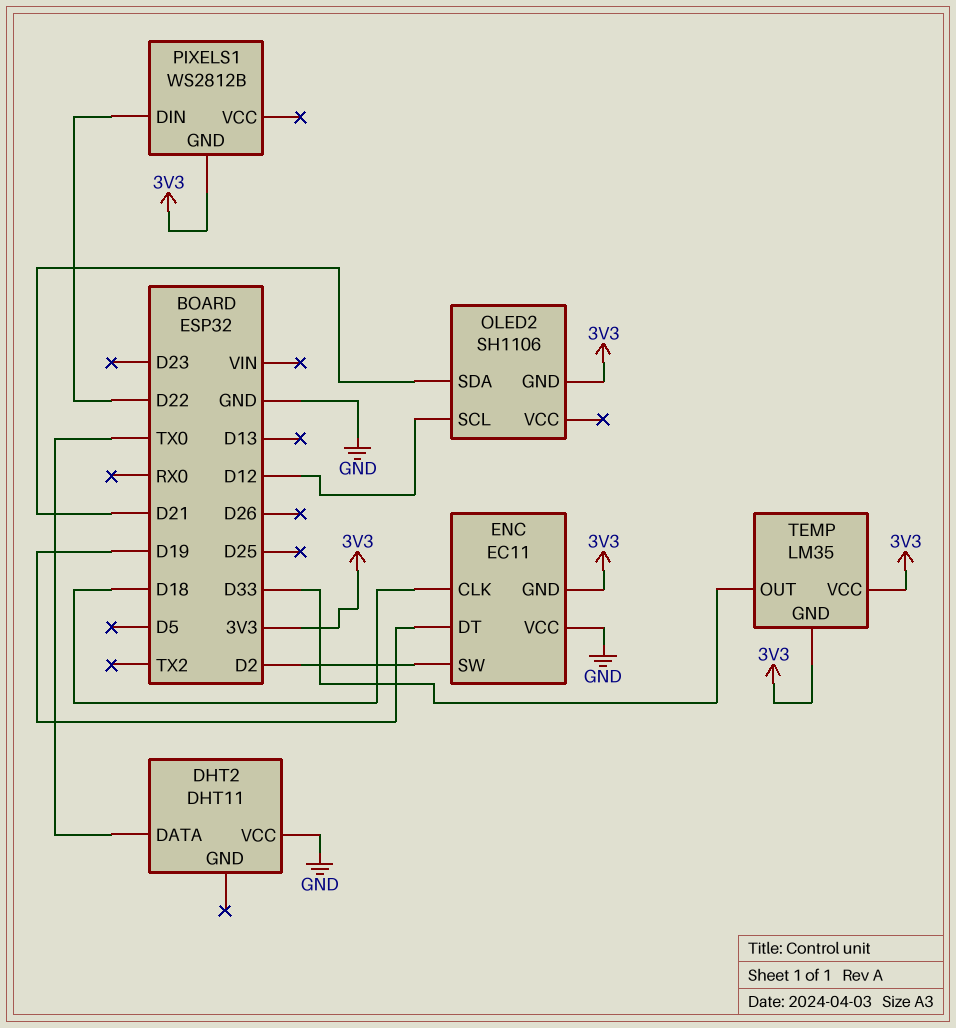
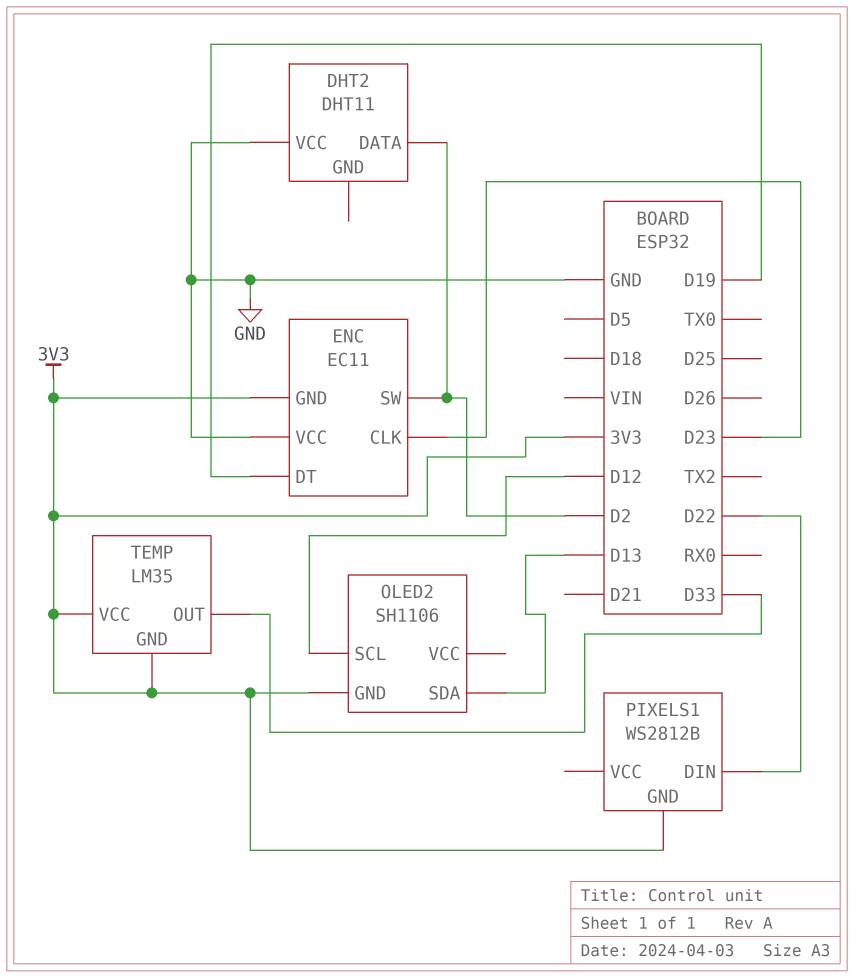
DHT2 pin DATA: TX0 -> D2
ENC pin CLK: D18 -> D23
OLED2 pin SDA: D21 -> D13

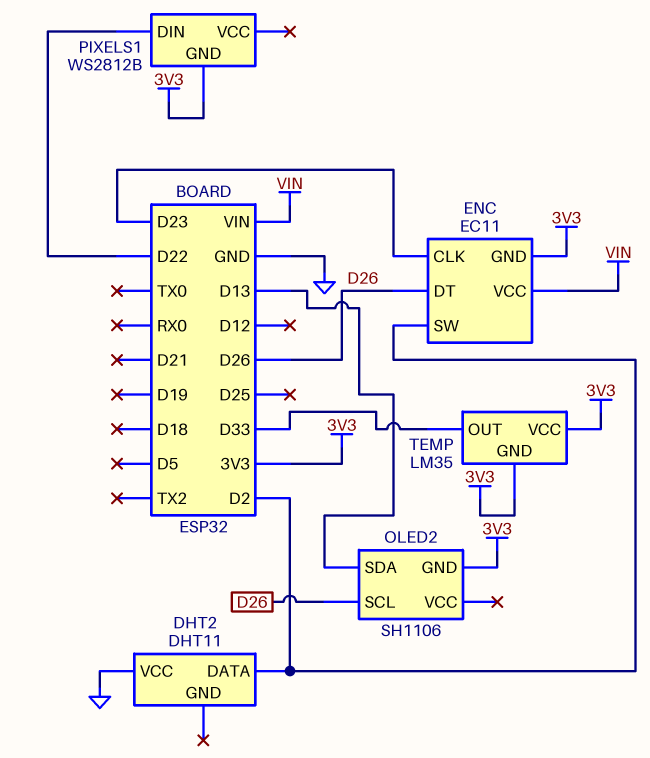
ENC pin DT: D19 -> D26
ENC pin VCC: GND -> VIN
OLED2 pin SCL: D12 -> D26

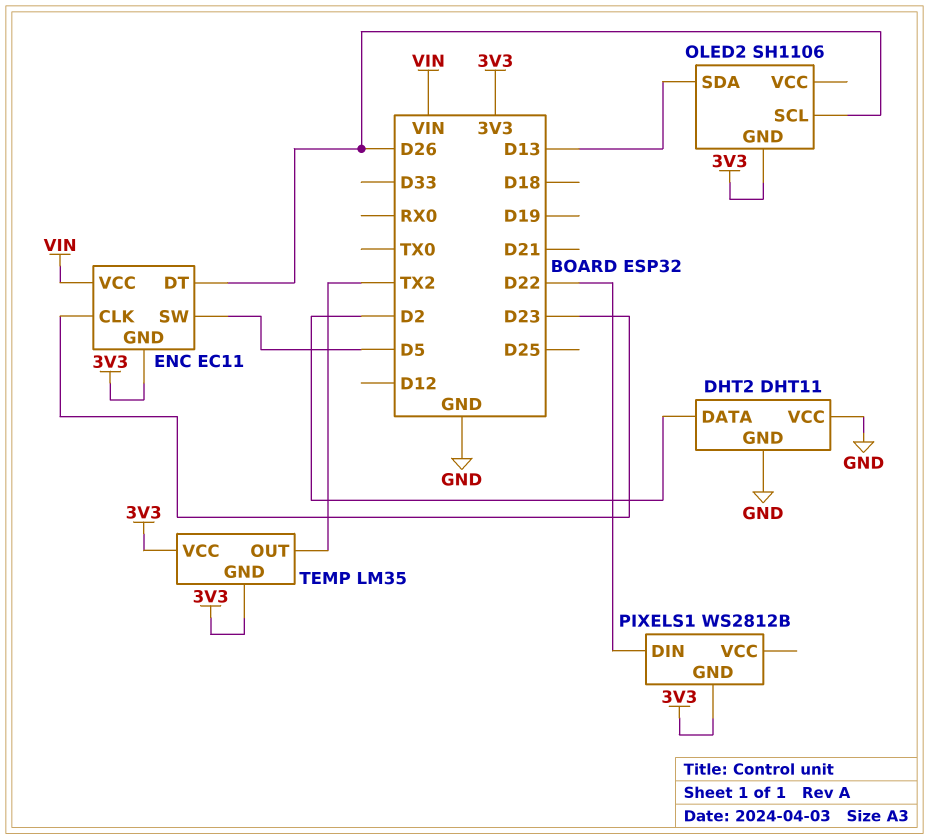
DHT2 pin GND: none -> GND
ENC pin SW: D2 -> D5
TEMP pin OUT: D33 -> TX2

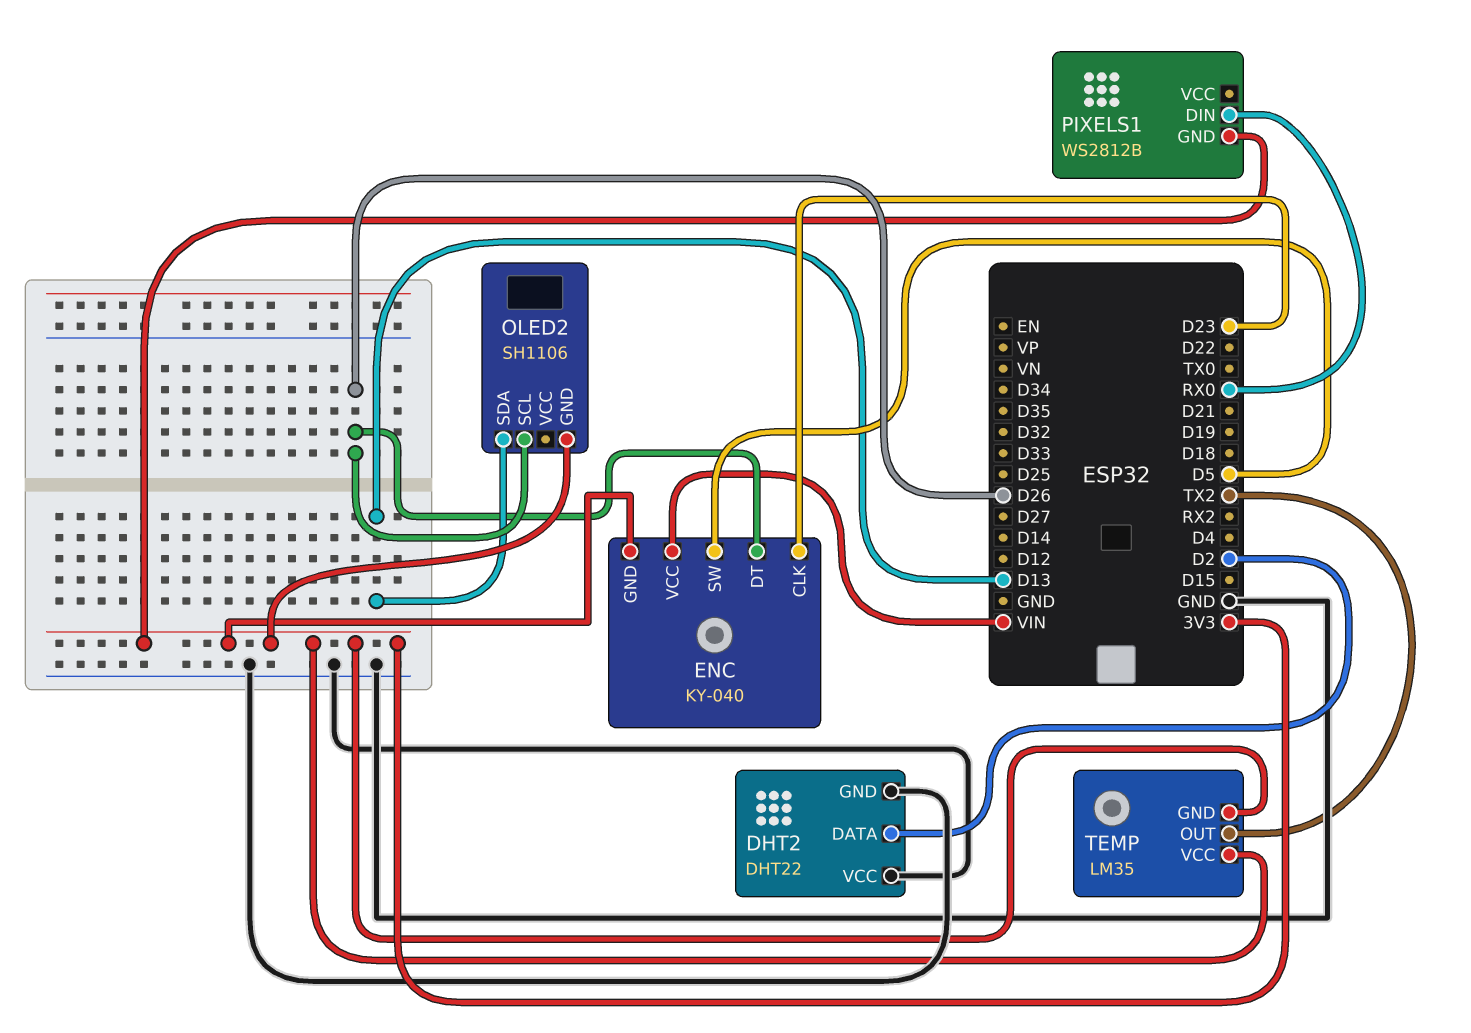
DHT2: DHT11 -> DHT22
ENC: EC11 -> KY-040
PIXELS1 pin DIN: D22 -> RX0

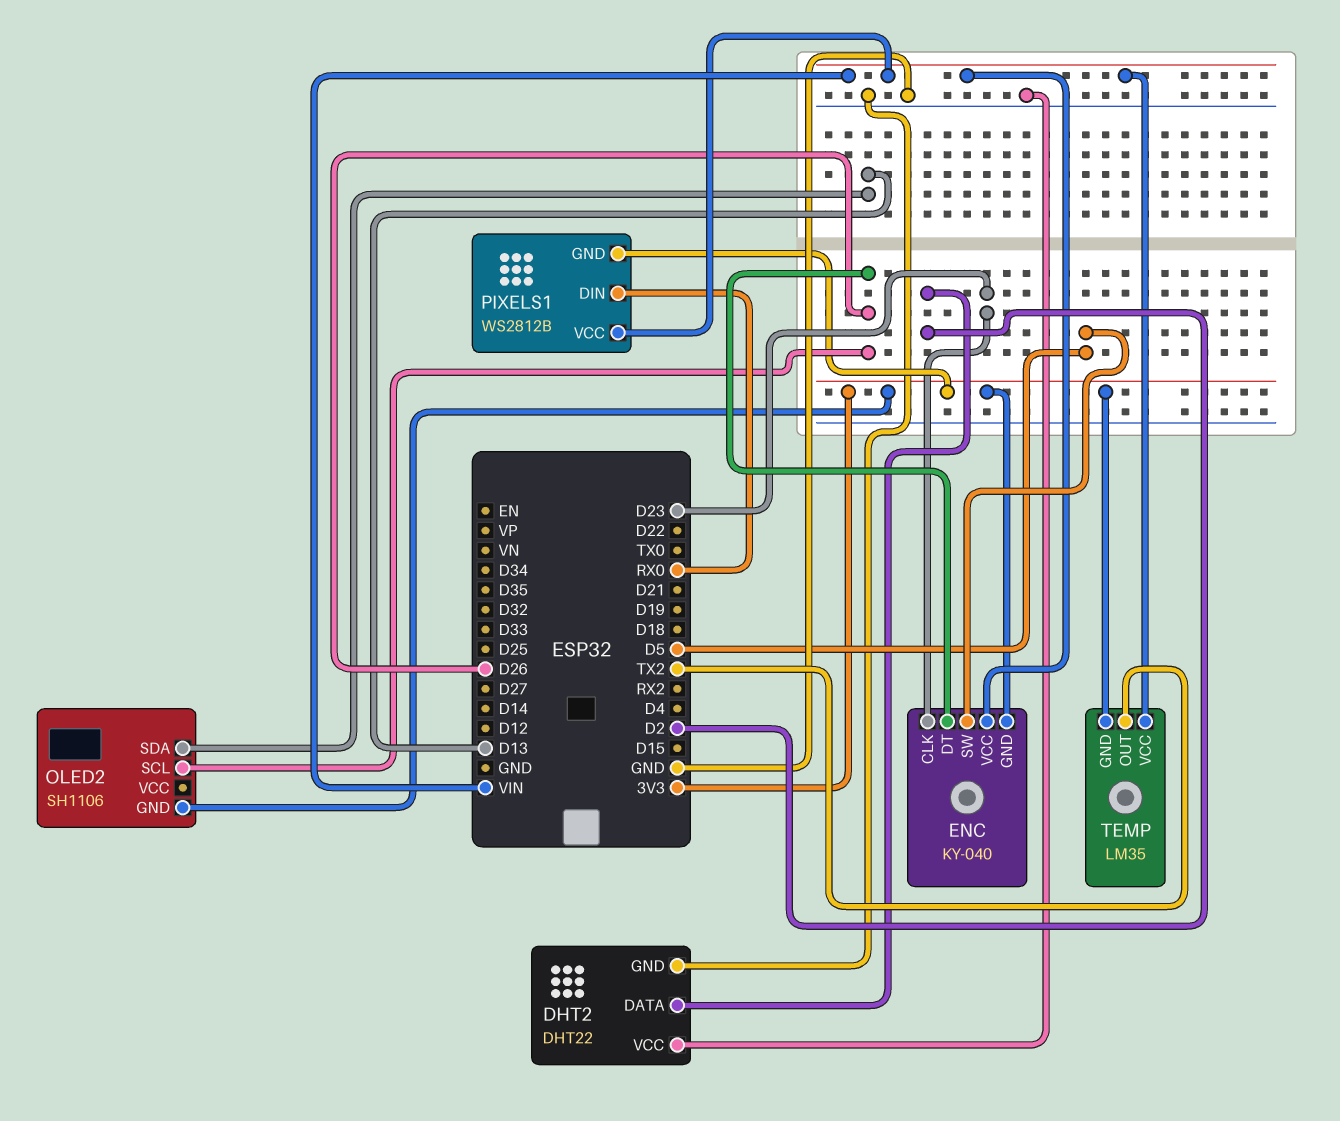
PIXELS1 pin VCC: none -> VIN
TEMP pin VCC: 3V3 -> VIN

